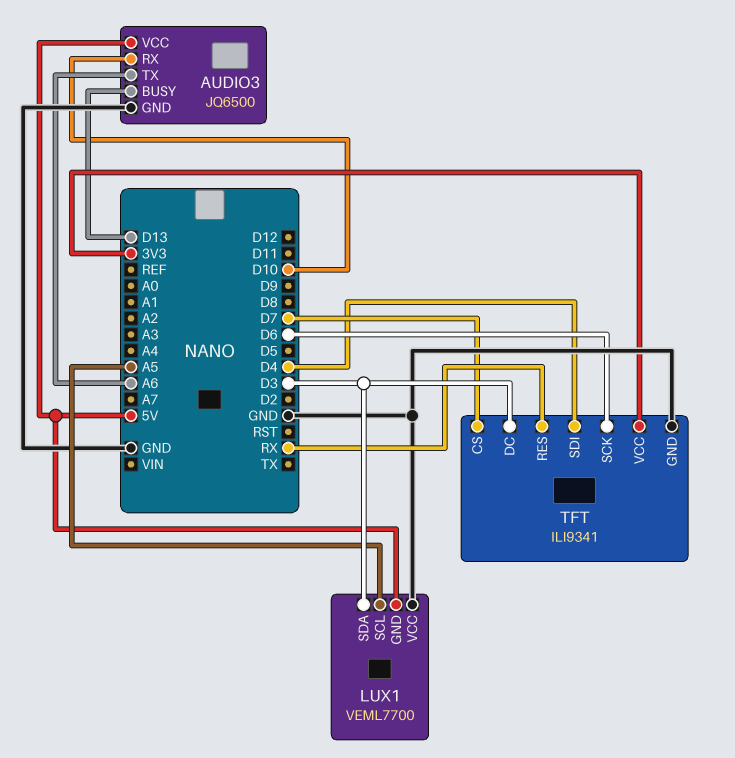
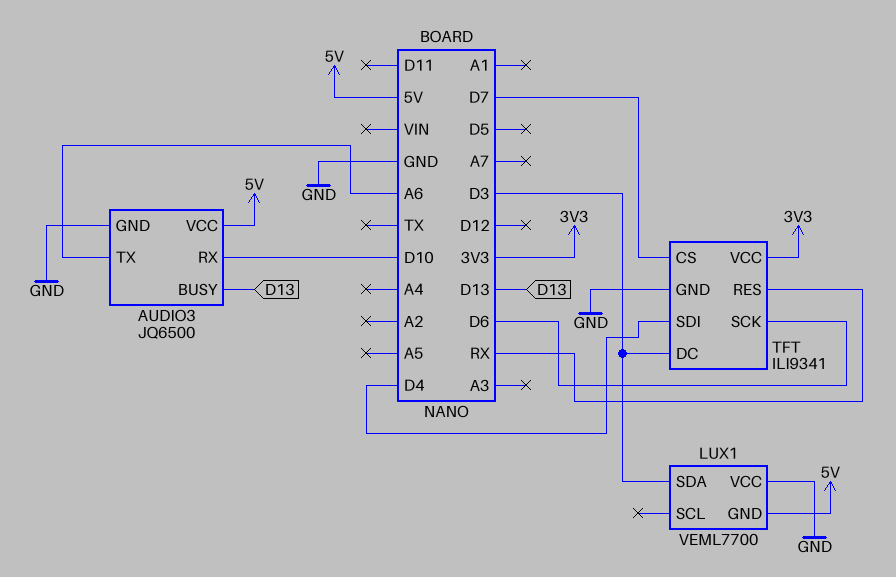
LUX1 pin SCL: A5 -> none

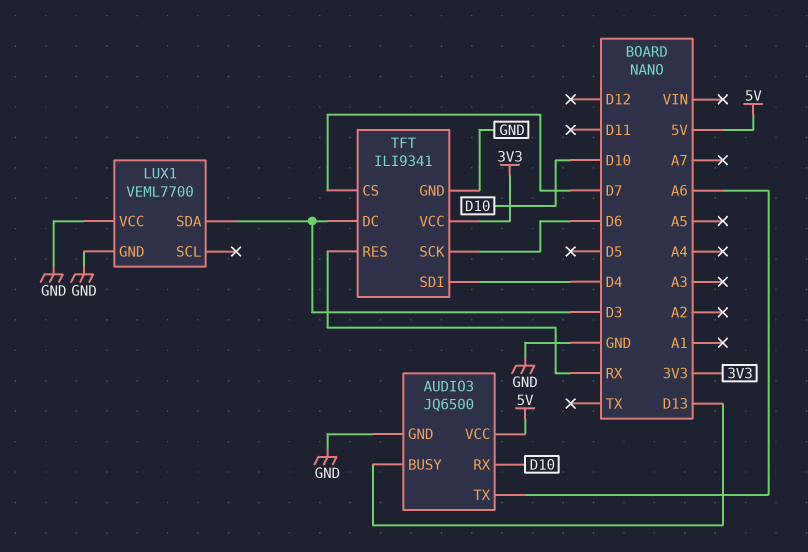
LUX1 pin GND: 5V -> GND

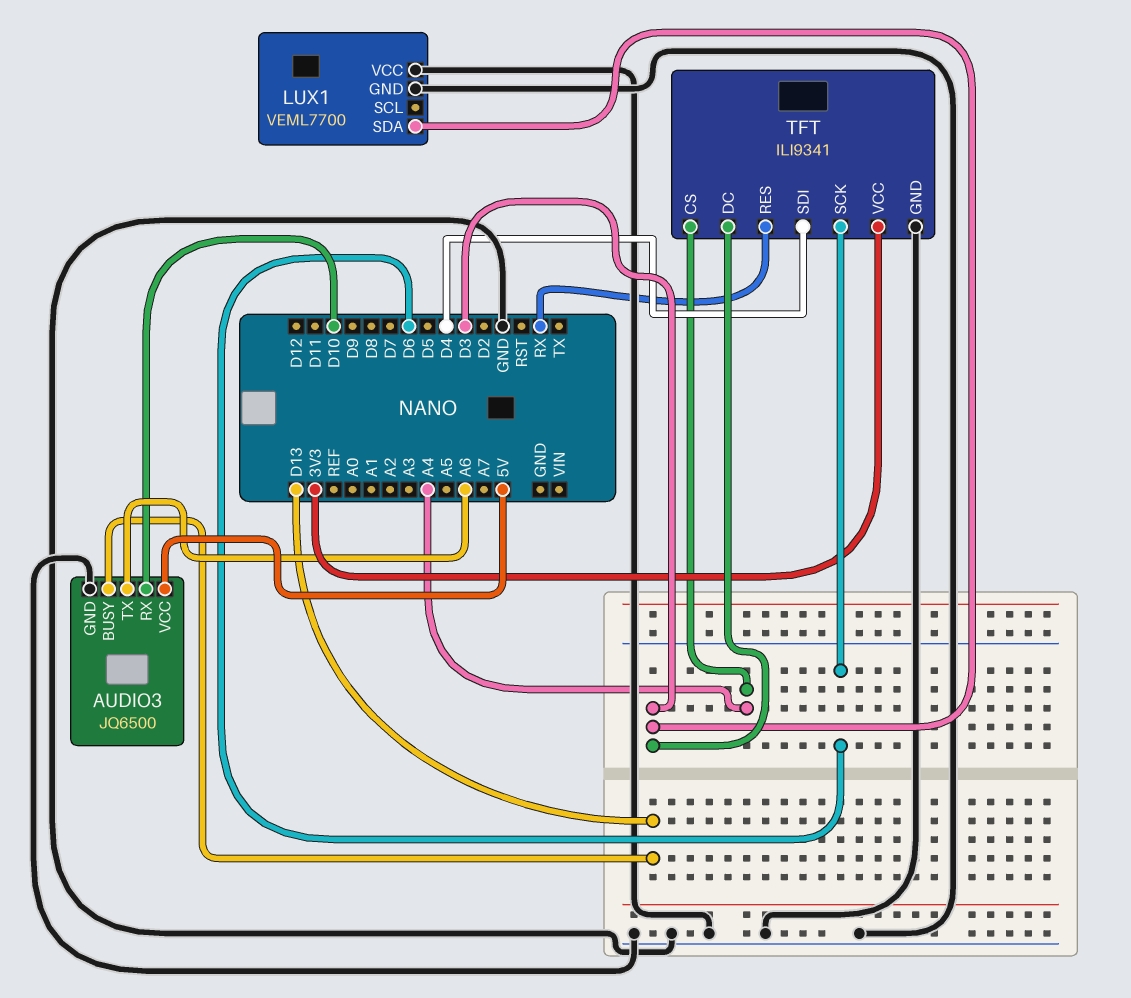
TFT pin CS: D7 -> A4

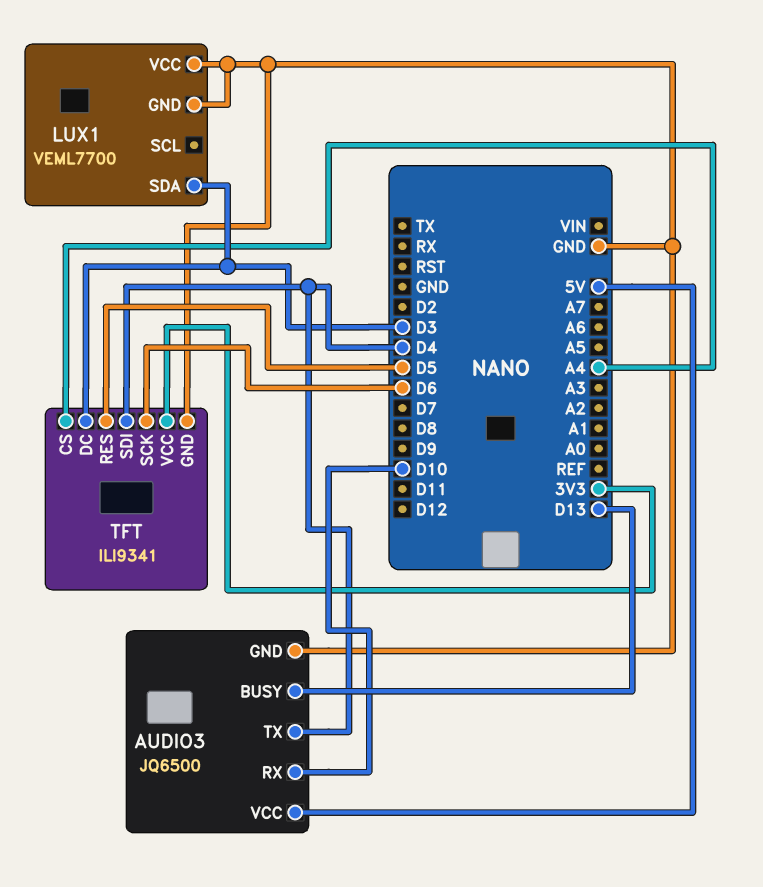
AUDIO3 pin TX: A6 -> D4
TFT pin RES: RX -> D5

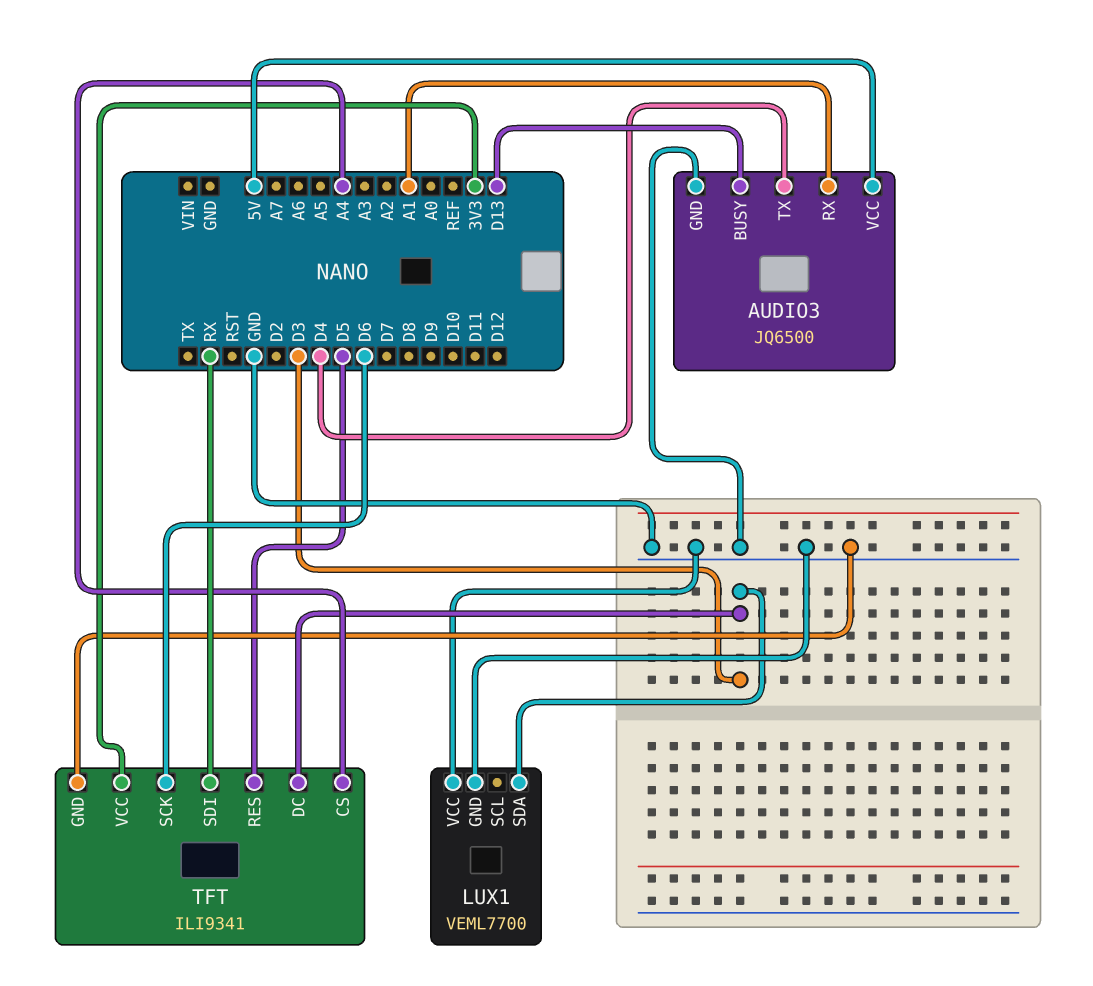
AUDIO3 pin RX: D10 -> A1
TFT pin SDI: D4 -> RX

